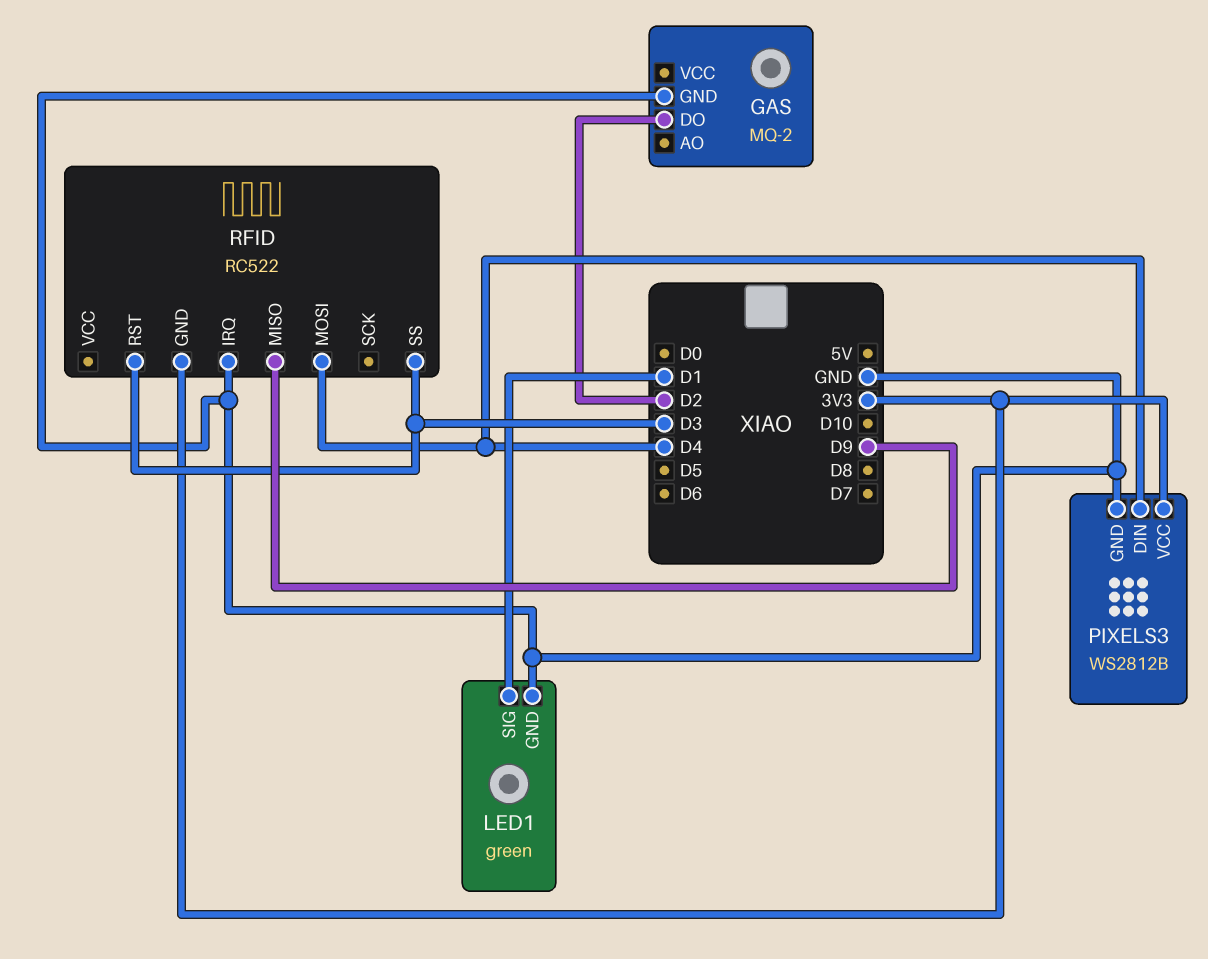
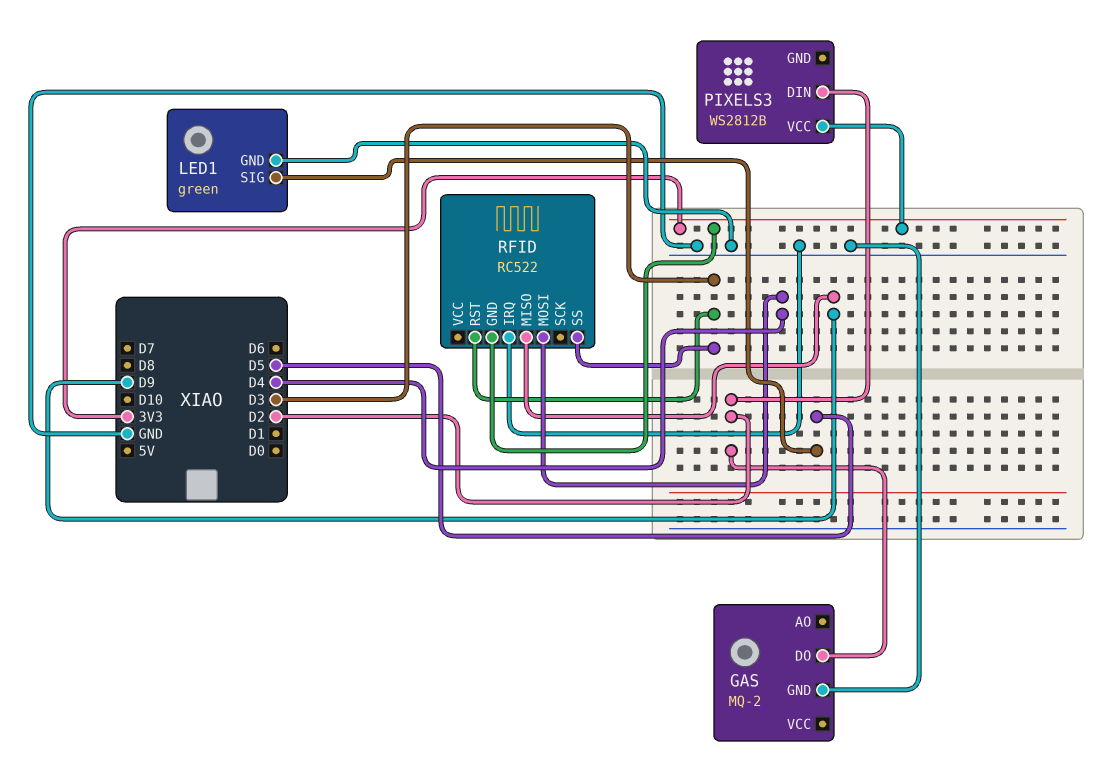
LED1 pin SIG: D1 -> D5
PIXELS3 pin DIN: D4 -> D2
PIXELS3 pin GND: GND -> none

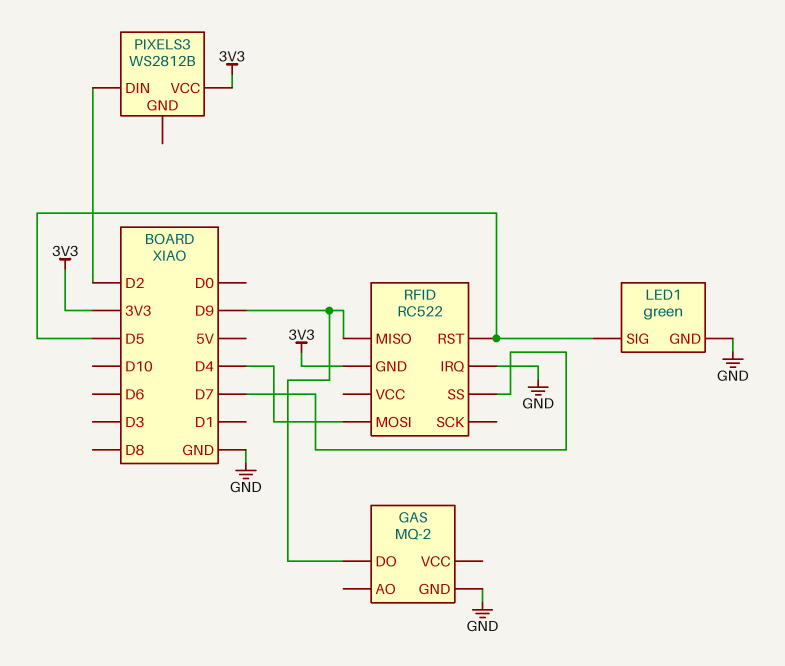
GAS pin DO: D2 -> D9
RFID pin RST: D3 -> D5
RFID pin SS: D3 -> D7

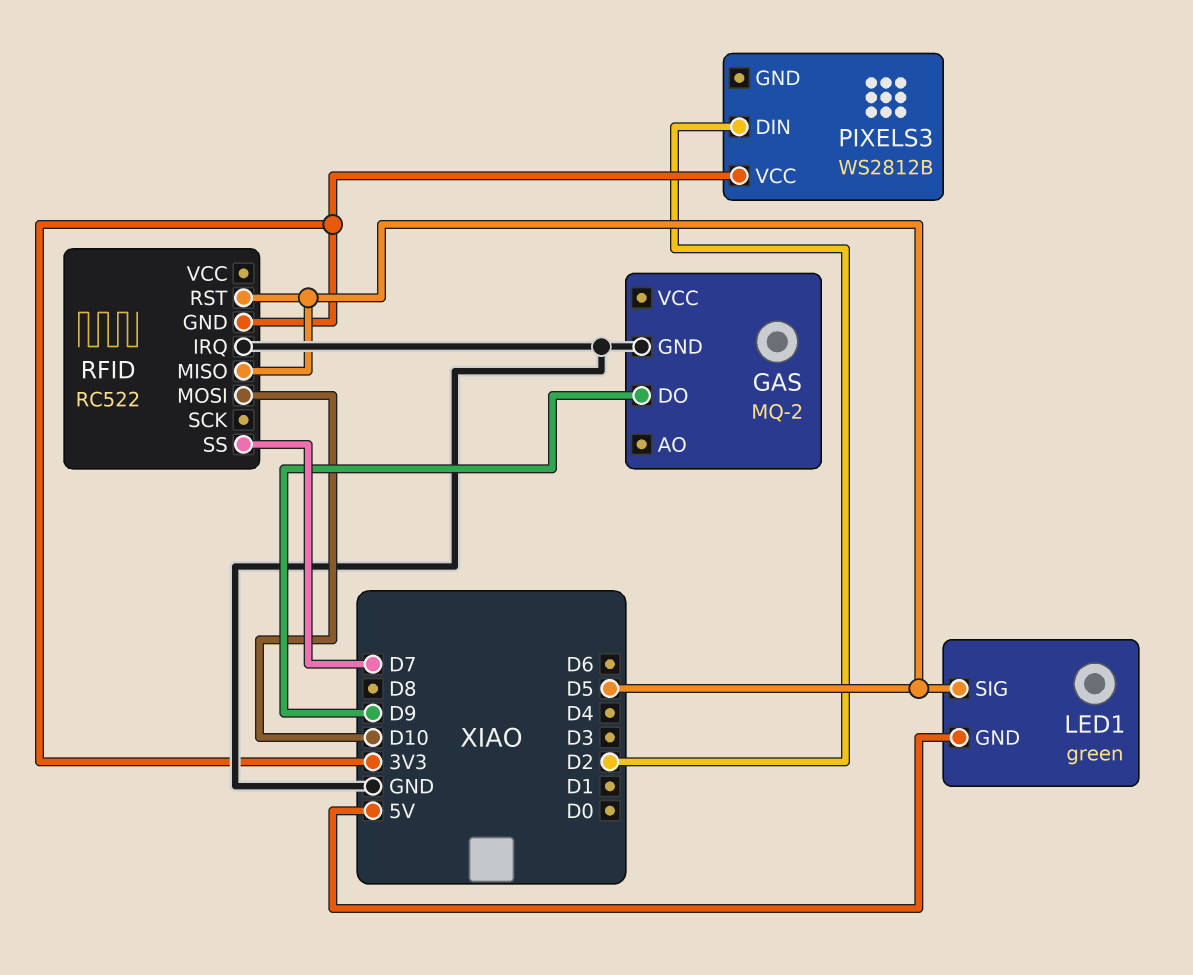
LED1 pin GND: GND -> 5V
RFID pin MISO: D9 -> D5
RFID pin MOSI: D4 -> D10

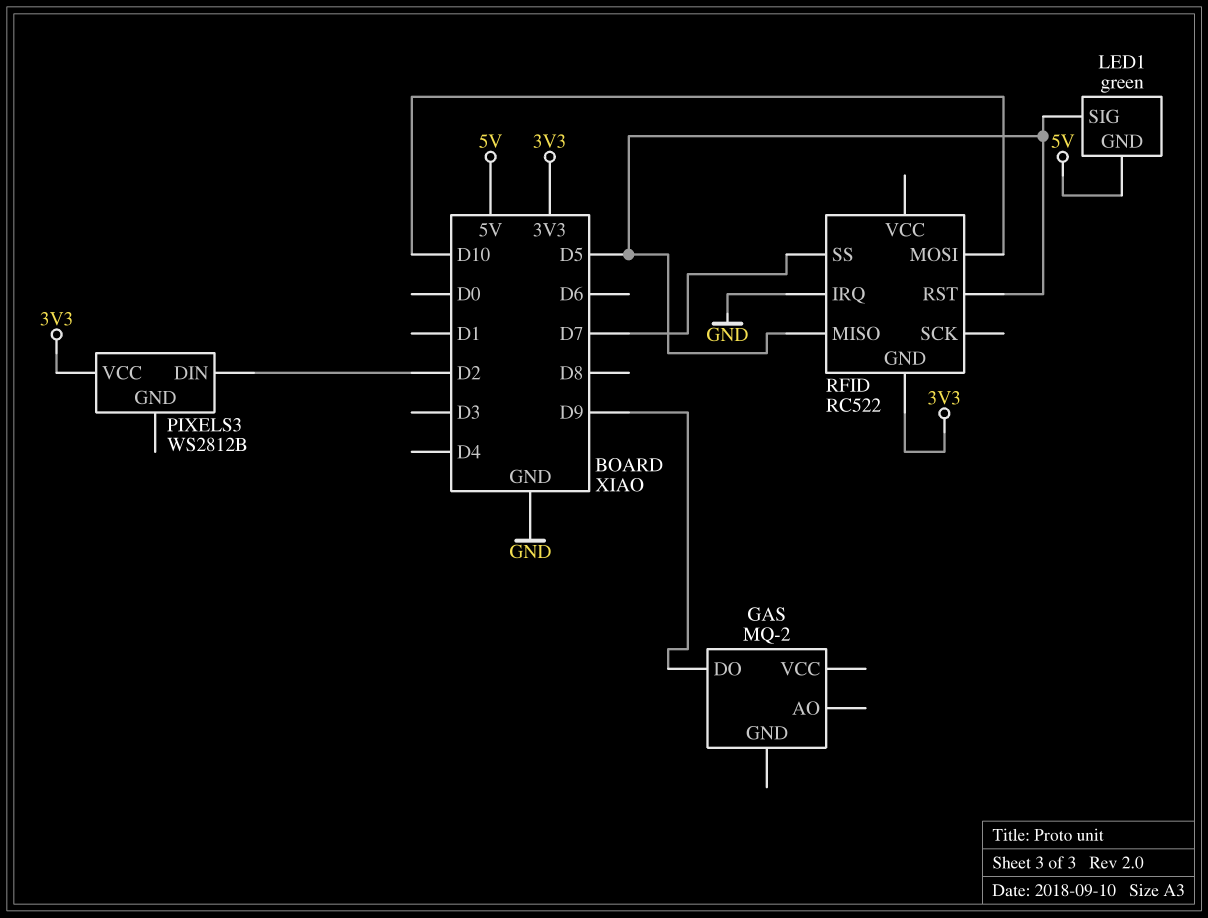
GAS pin GND: GND -> none

